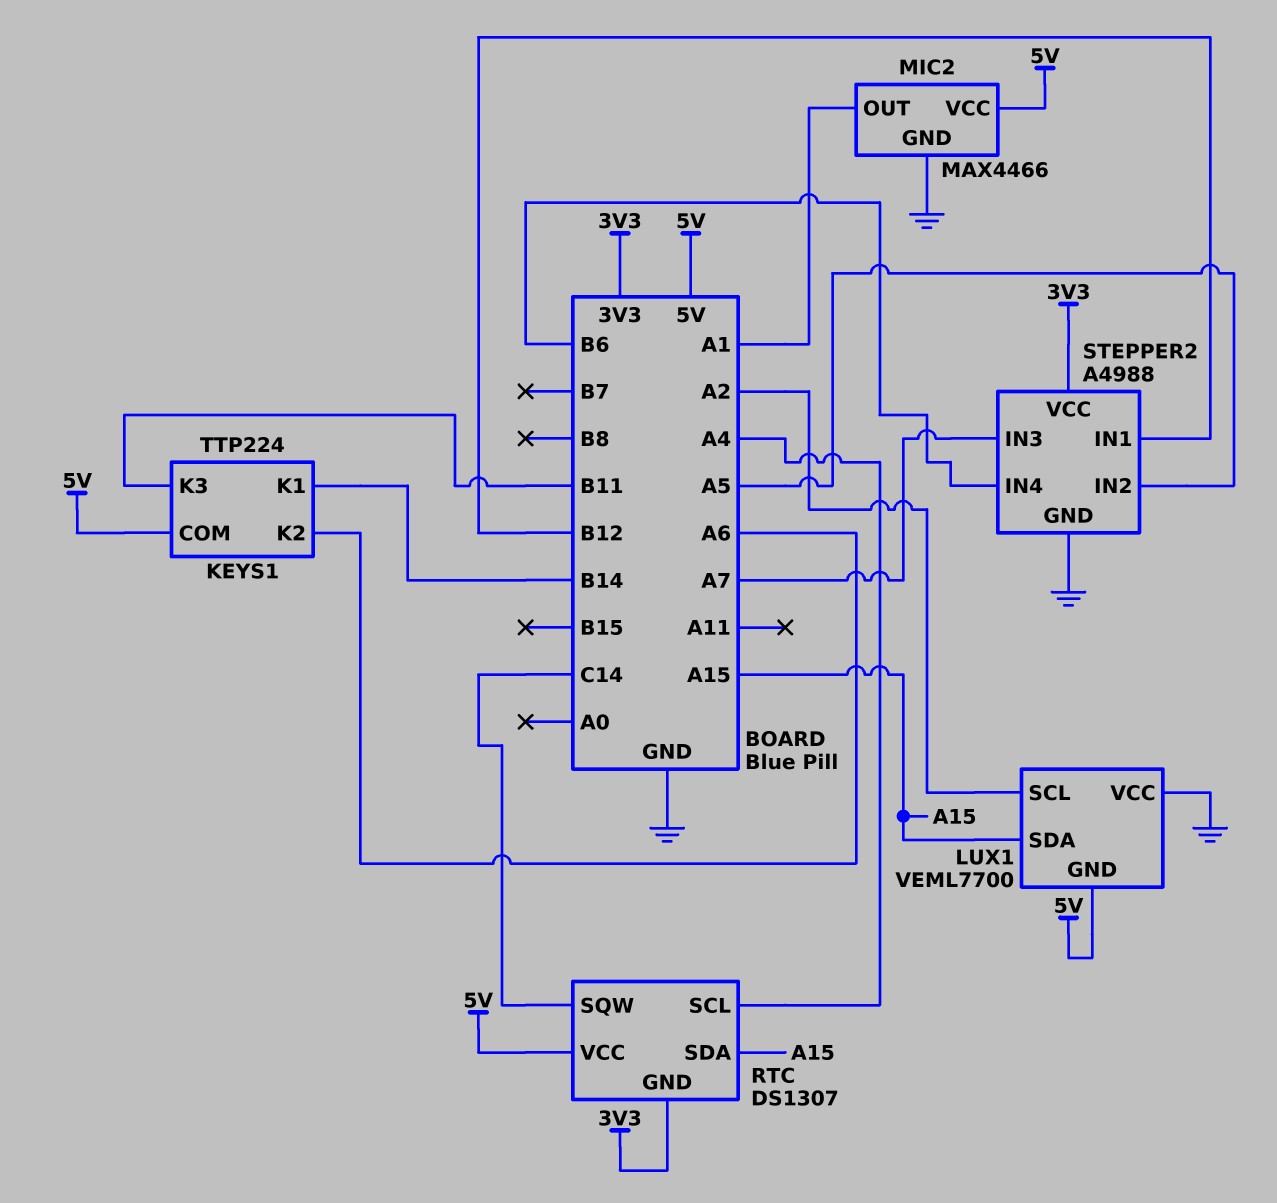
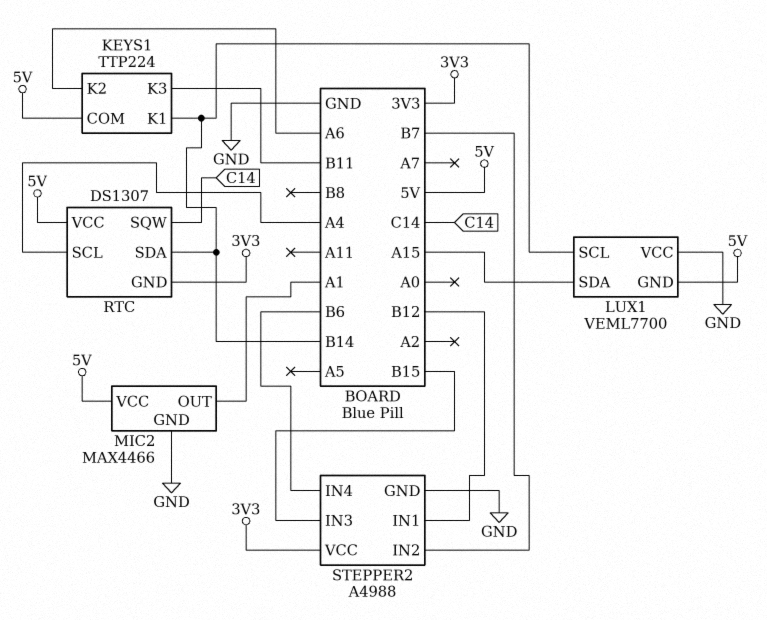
LUX1 pin SCL: A2 -> B14
RTC pin SDA: A15 -> B14
STEPPER2 pin IN2: A5 -> B7
STEPPER2 pin IN3: A7 -> B15

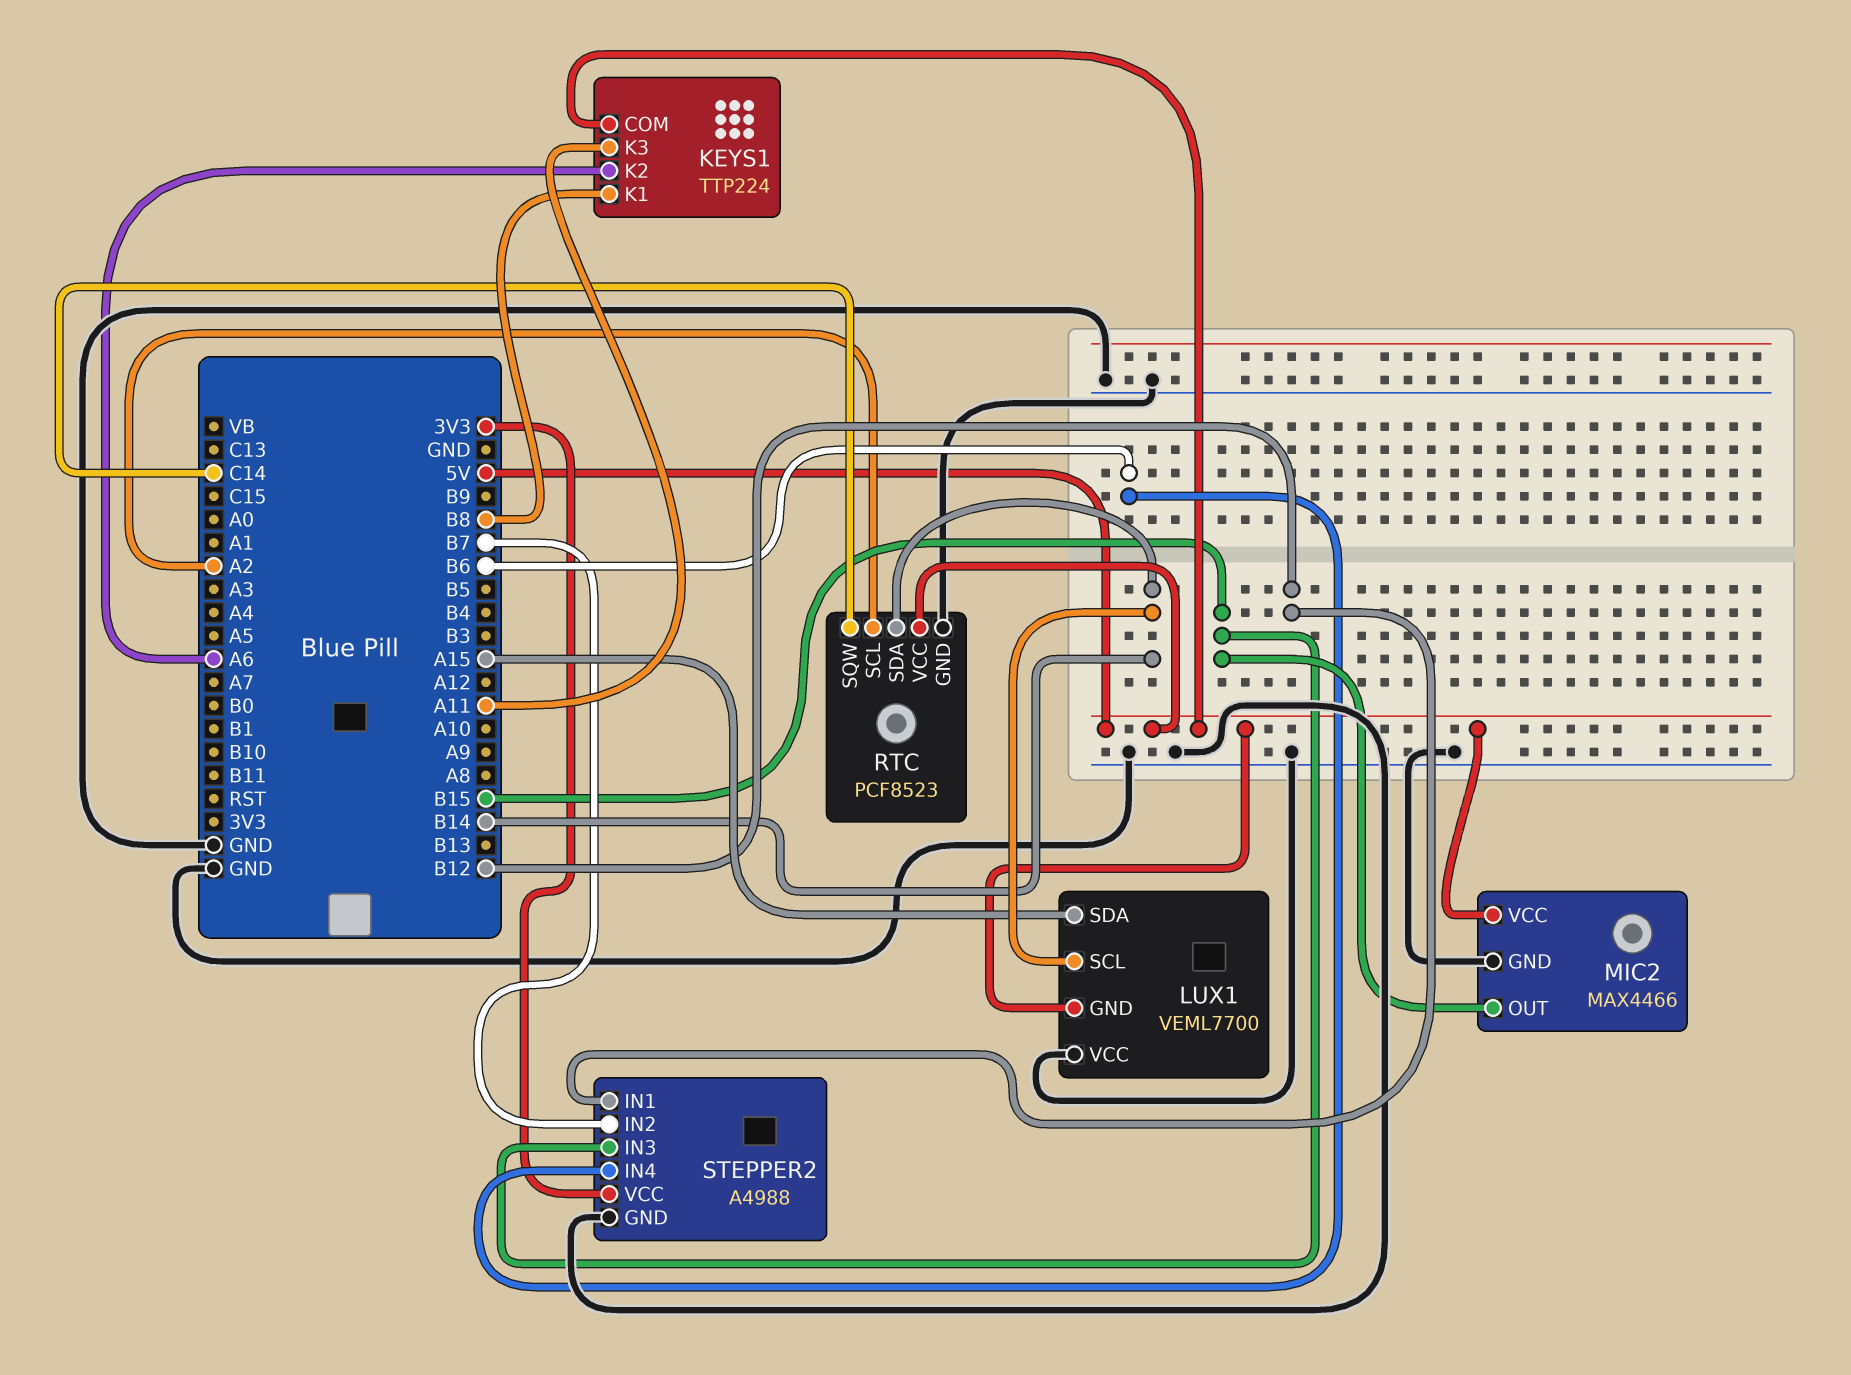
KEYS1 pin K1: B14 -> B8
KEYS1 pin K3: B11 -> A11
MIC2 pin OUT: A1 -> B15
RTC: DS1307 -> PCF8523
RTC pin GND: 3V3 -> GND
RTC pin SCL: A4 -> A2

